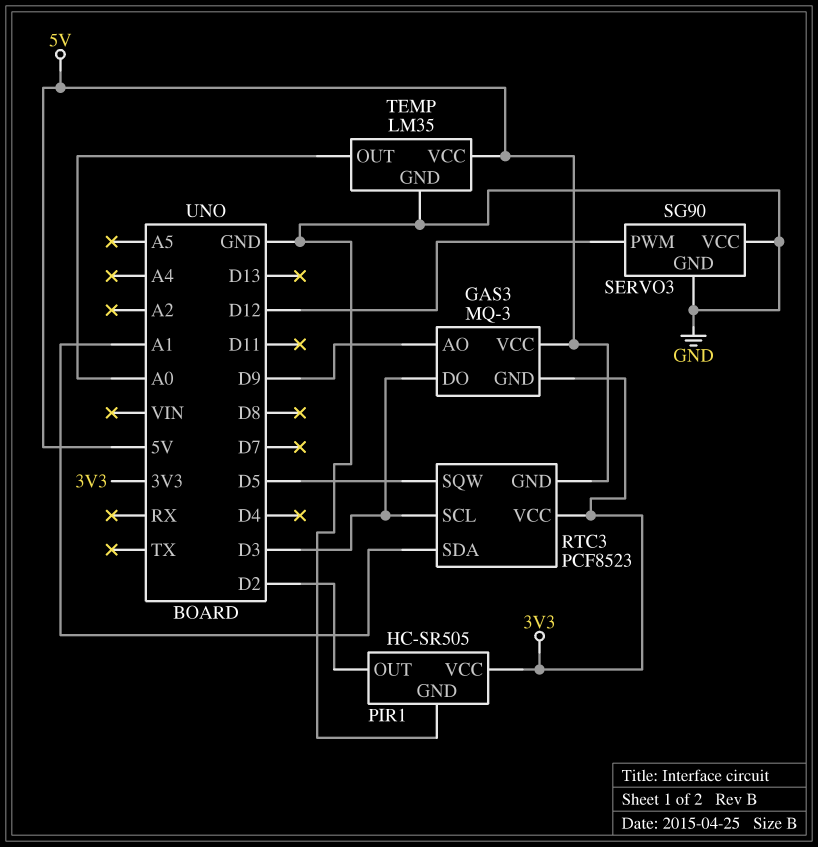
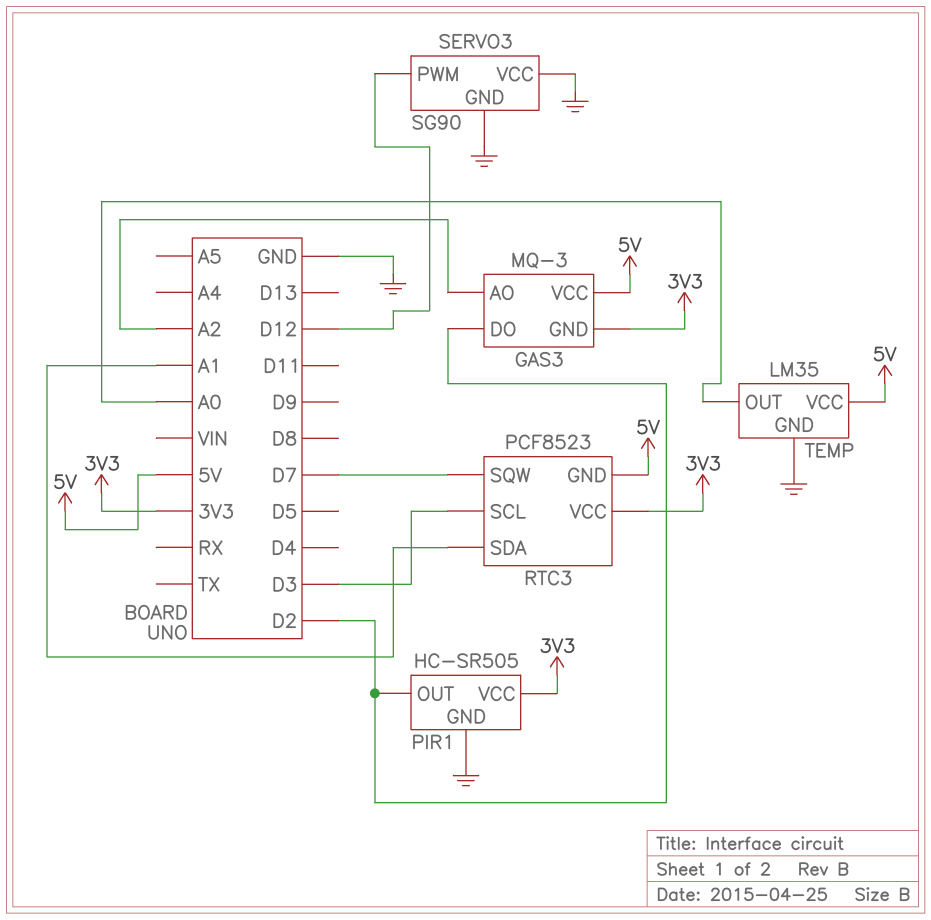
GAS3 pin AO: D9 -> A2
GAS3 pin DO: D3 -> D2
RTC3 pin SQW: D5 -> D7

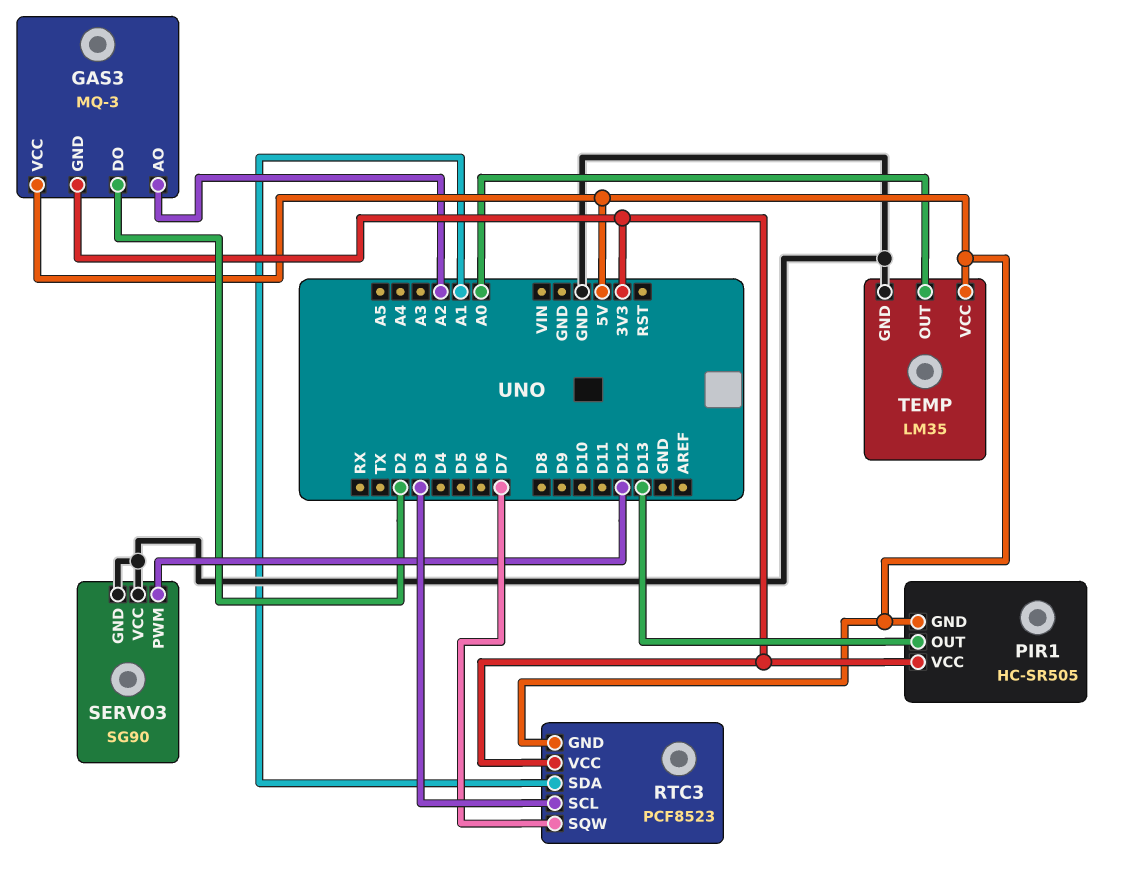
PIR1 pin GND: GND -> 5V
PIR1 pin OUT: D2 -> D13

